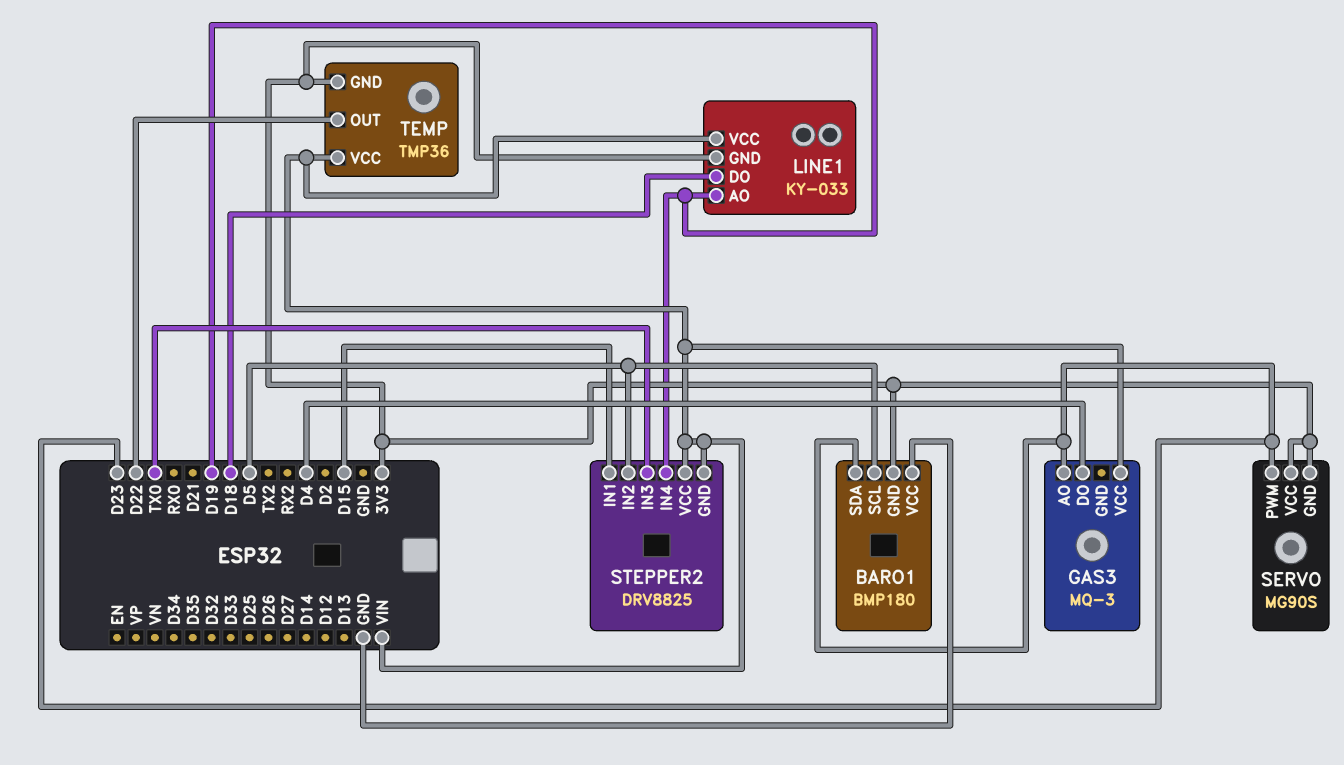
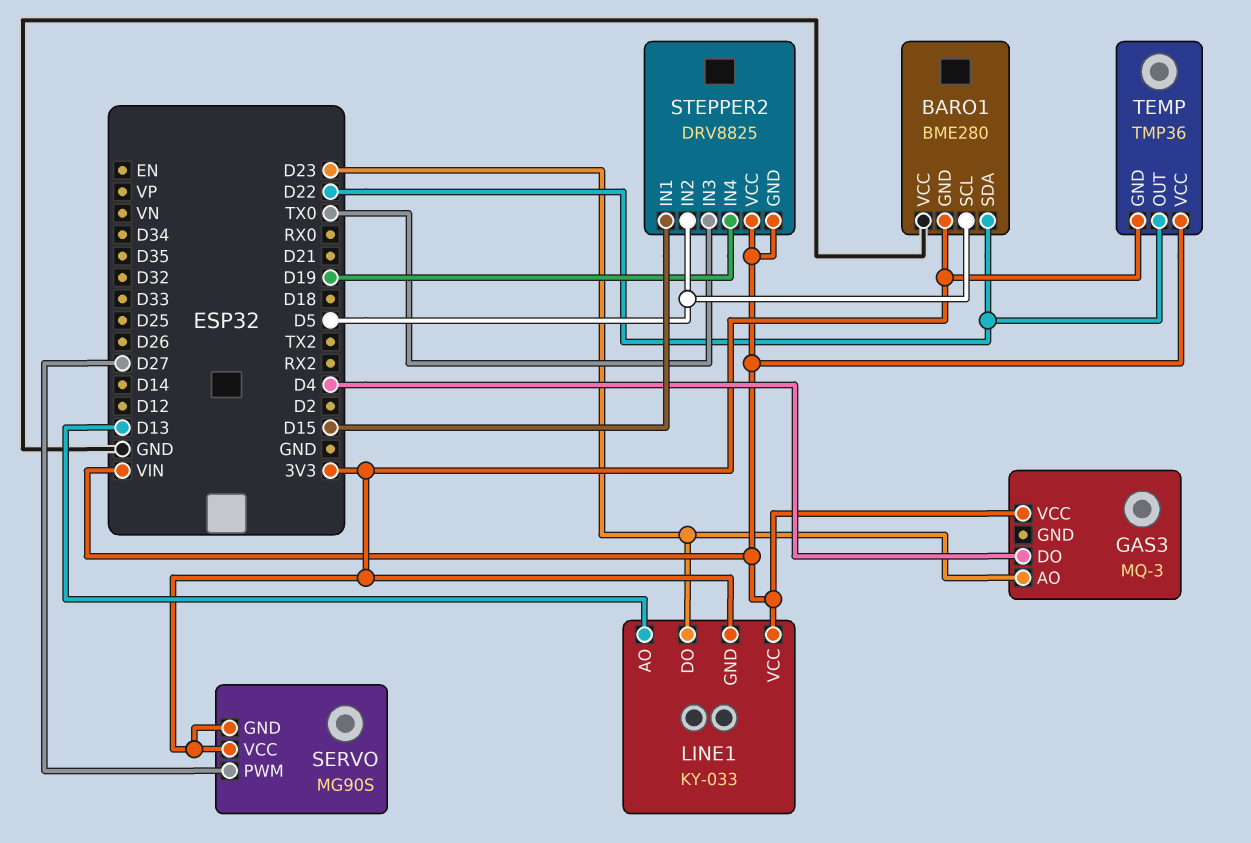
BARO1: BMP180 -> BME280
BARO1 pin SDA: D23 -> D22
LINE1 pin AO: D19 -> D13
LINE1 pin DO: D18 -> D23
SERVO pin PWM: D23 -> D27

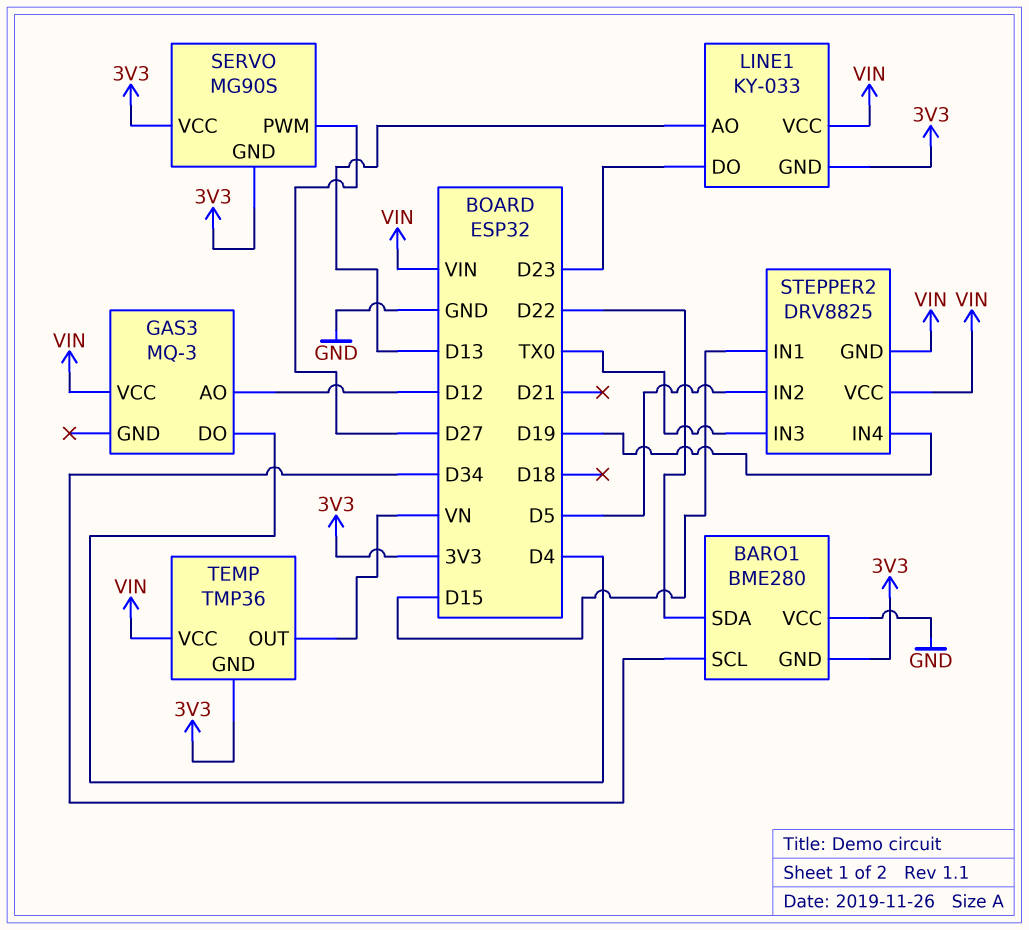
BARO1 pin SCL: D5 -> D34
GAS3 pin AO: D23 -> D12
TEMP pin OUT: D22 -> VN

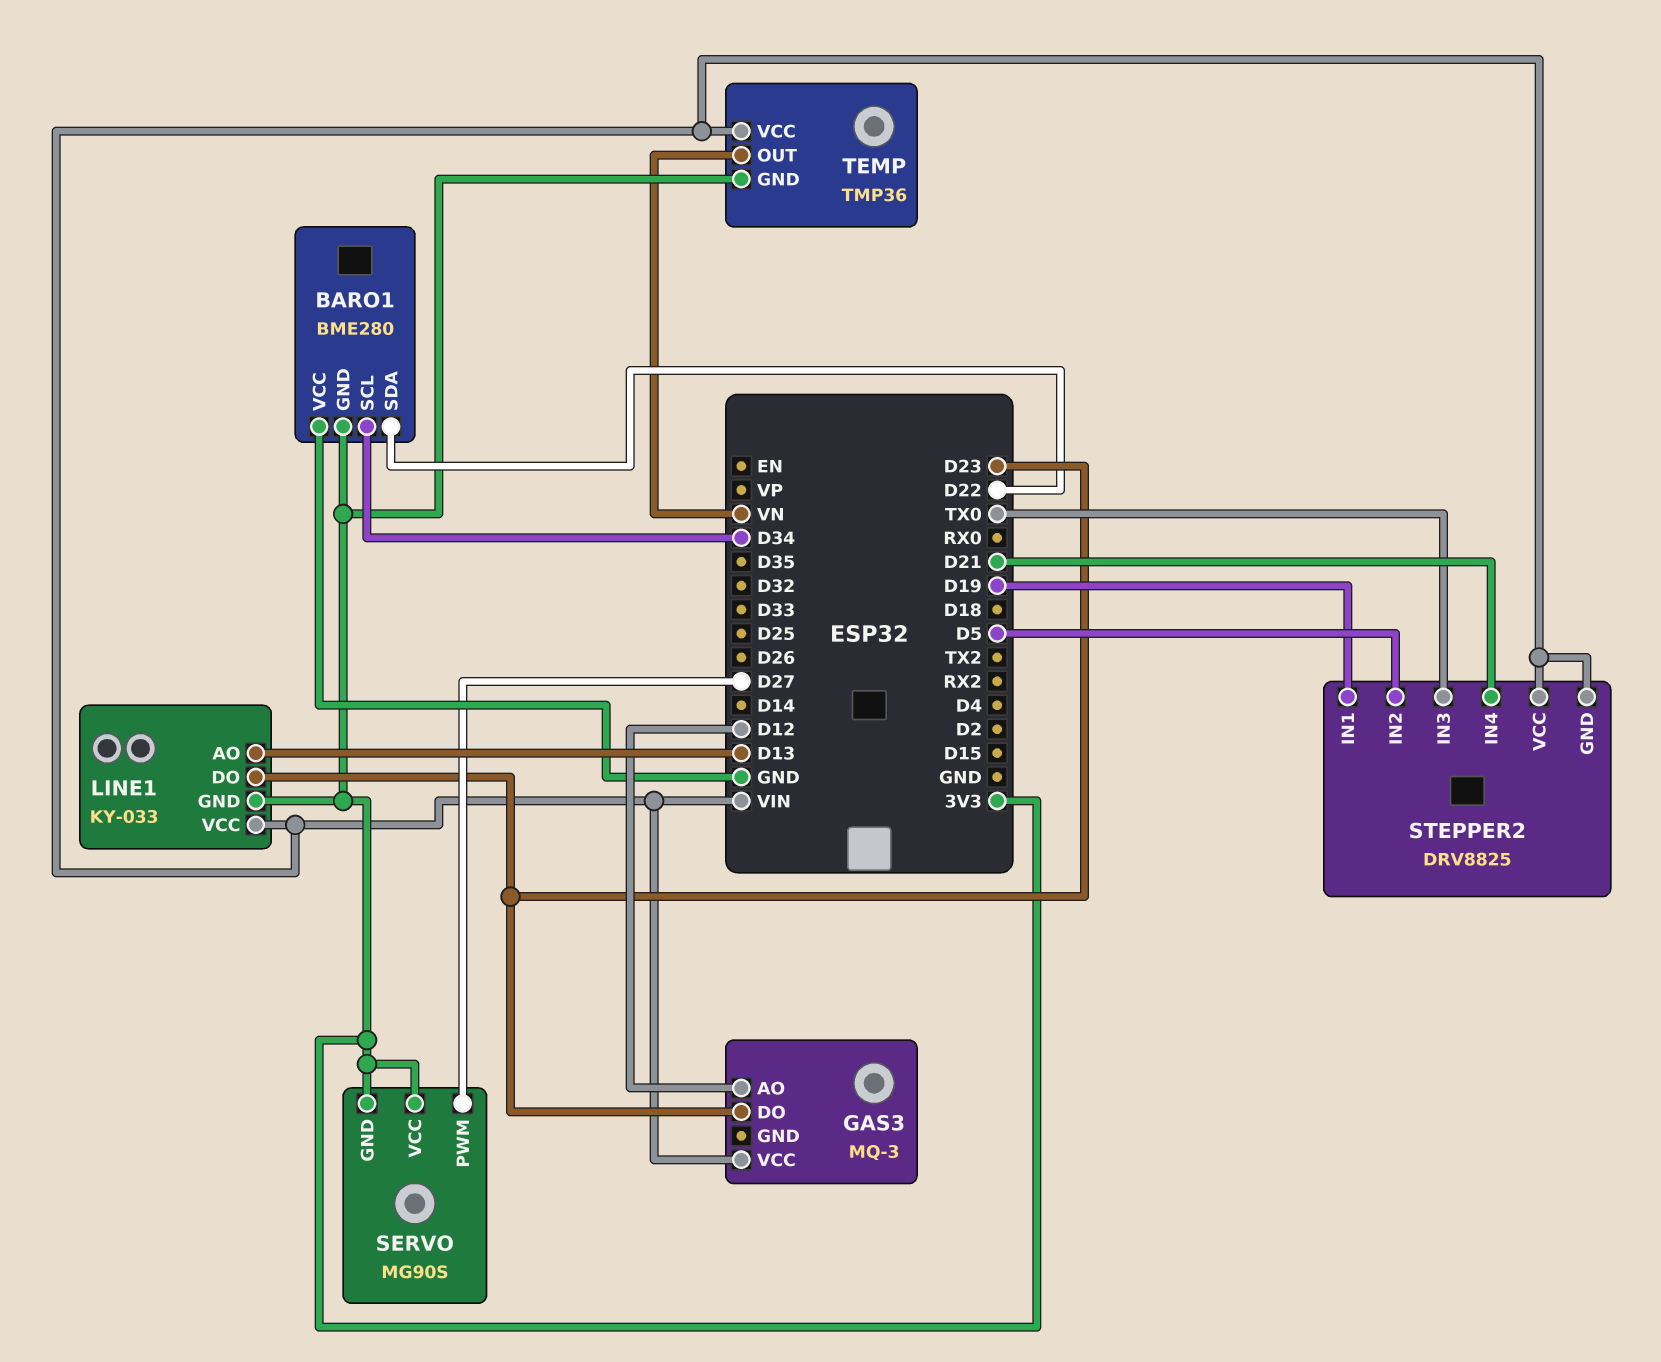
GAS3 pin DO: D4 -> D23
STEPPER2 pin IN1: D15 -> D19
STEPPER2 pin IN4: D19 -> D21

